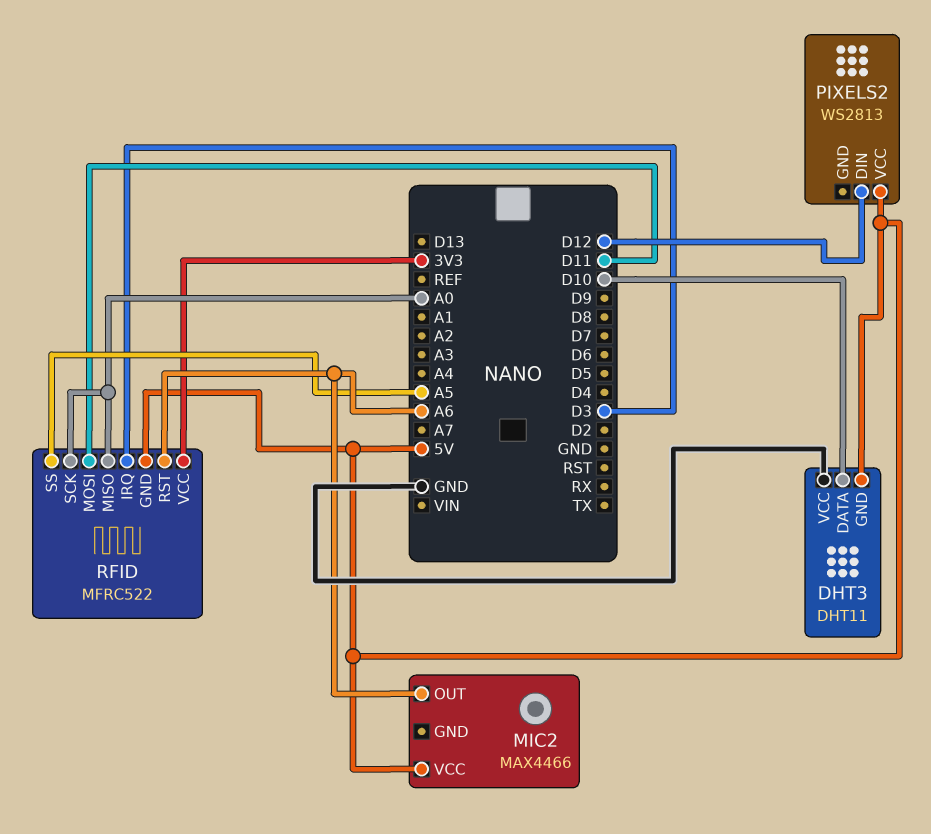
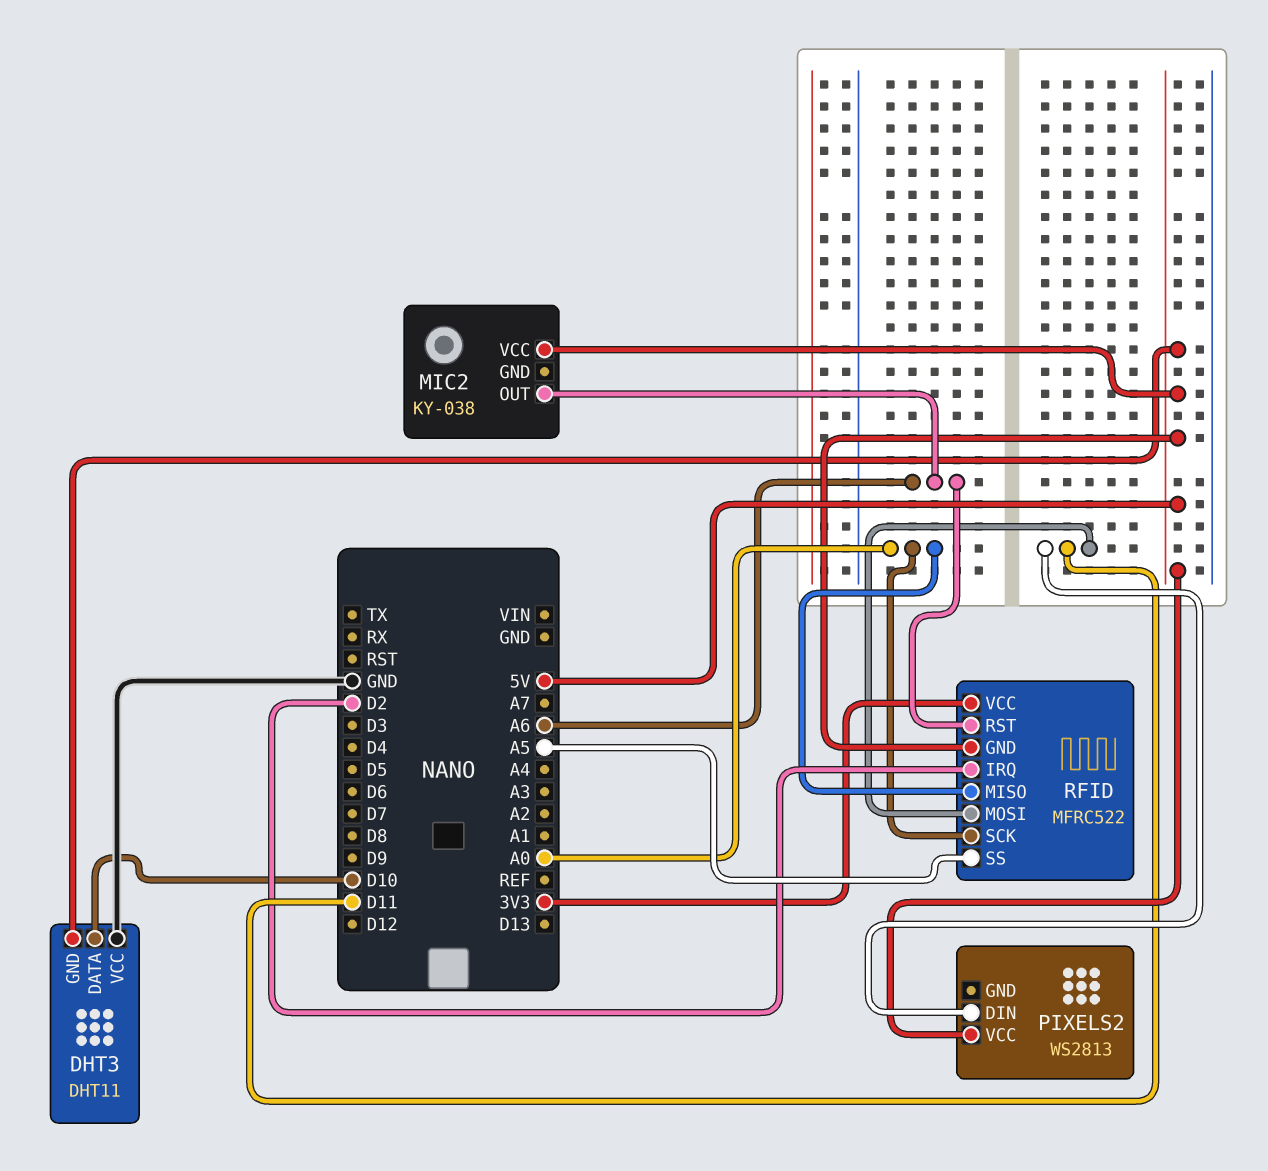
MIC2: MAX4466 -> KY-038
PIXELS2 pin DIN: D12 -> D11
RFID pin IRQ: D3 -> D2

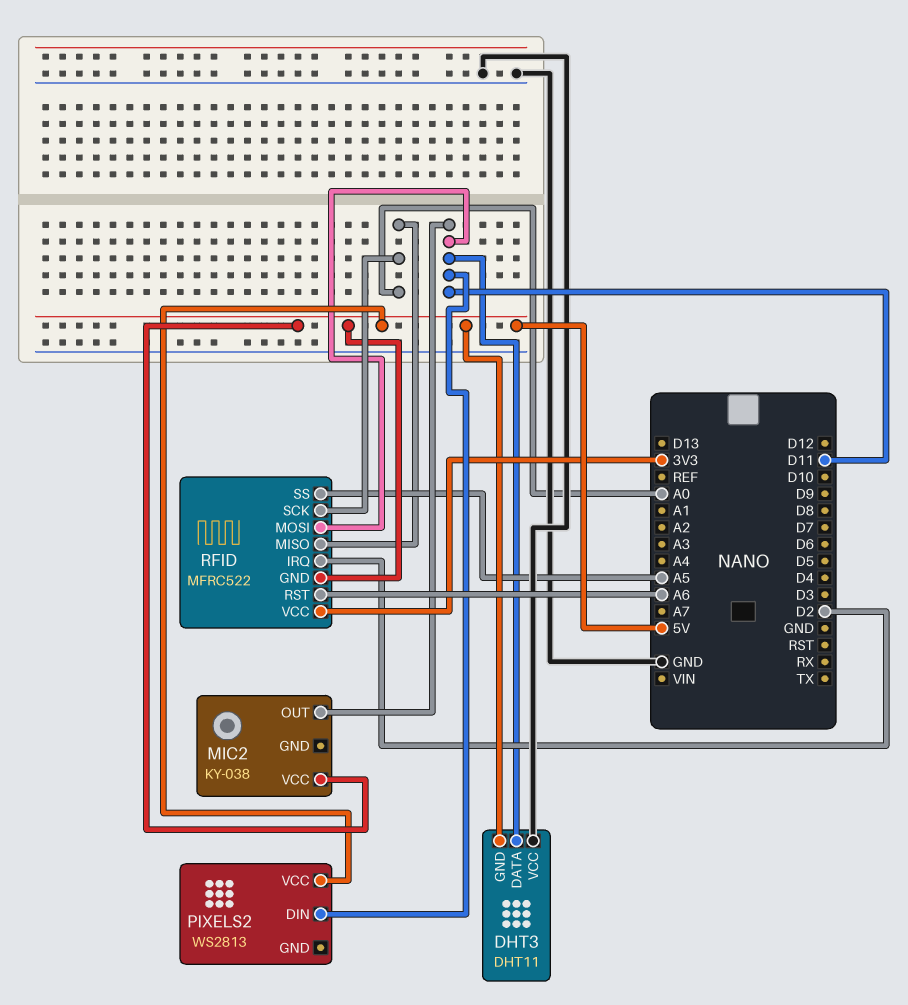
DHT3 pin DATA: D10 -> D11
MIC2 pin OUT: A6 -> D11

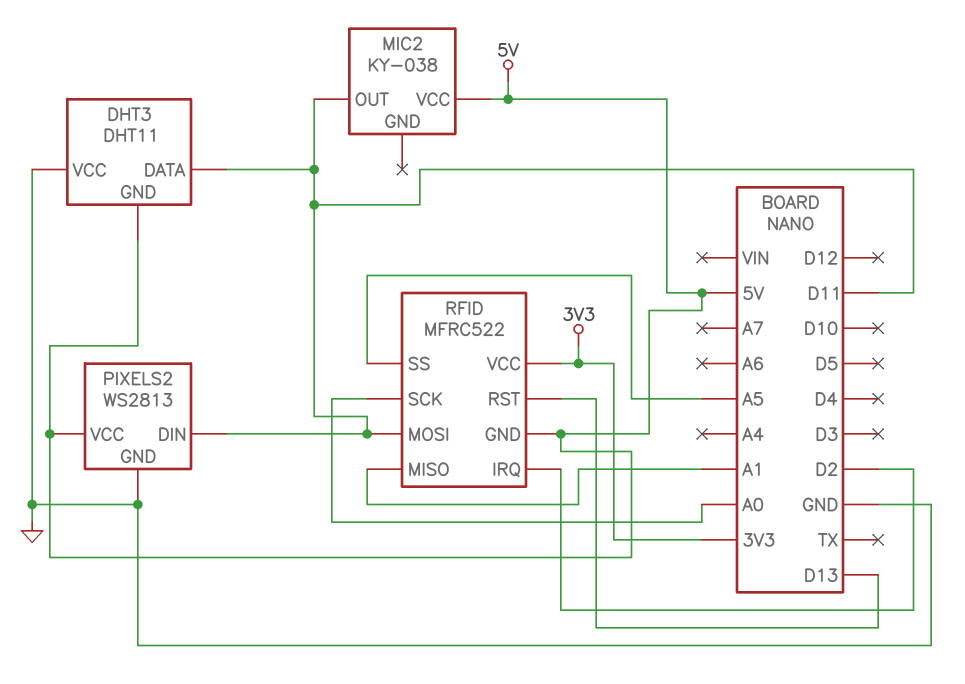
PIXELS2 pin GND: none -> GND
RFID pin MISO: A0 -> A1
RFID pin RST: A6 -> D13

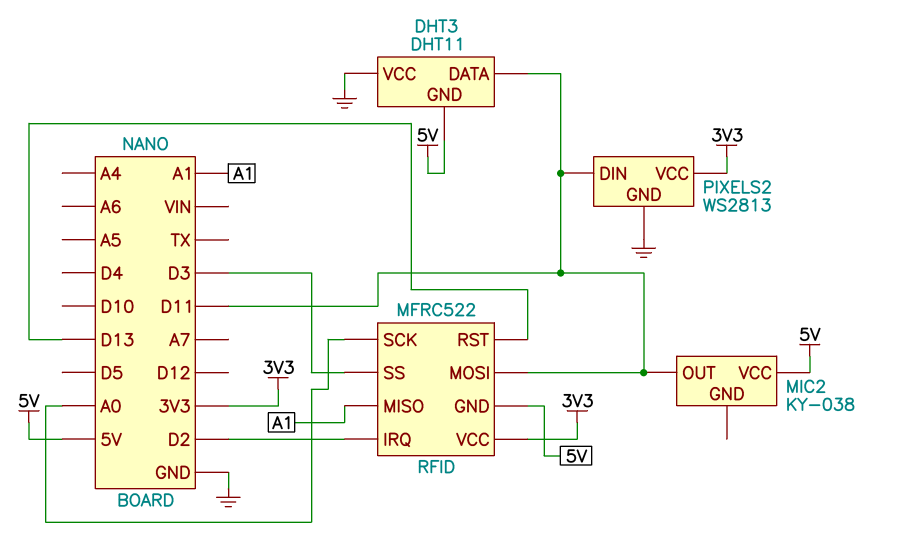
PIXELS2 pin VCC: 5V -> 3V3
RFID pin SS: A5 -> D3

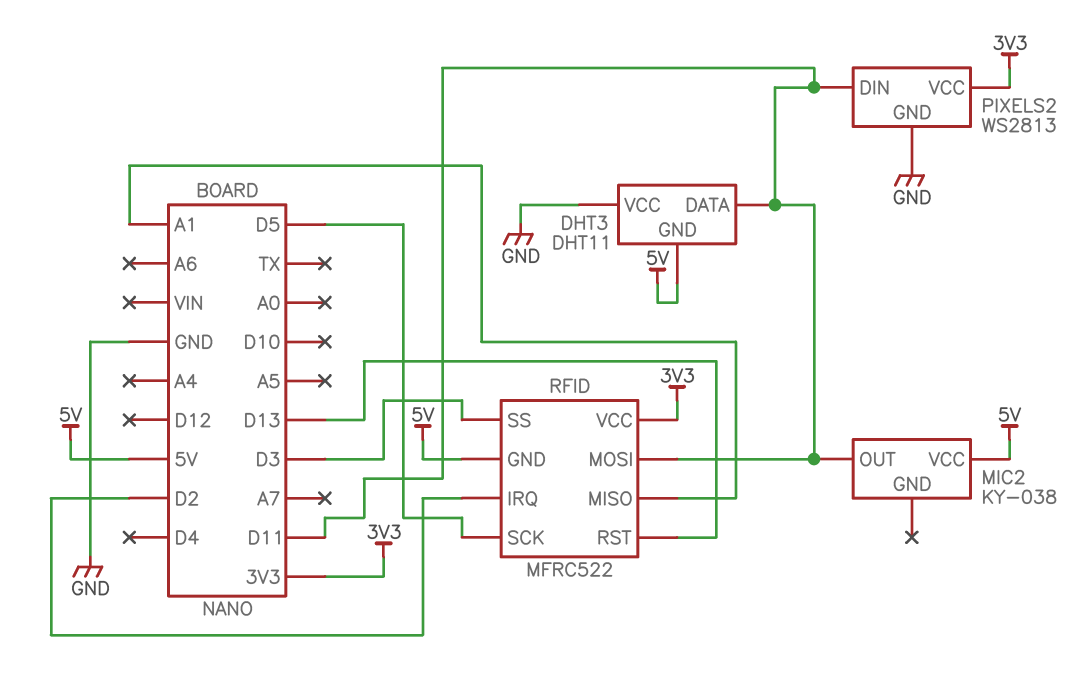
RFID pin SCK: A0 -> D5

